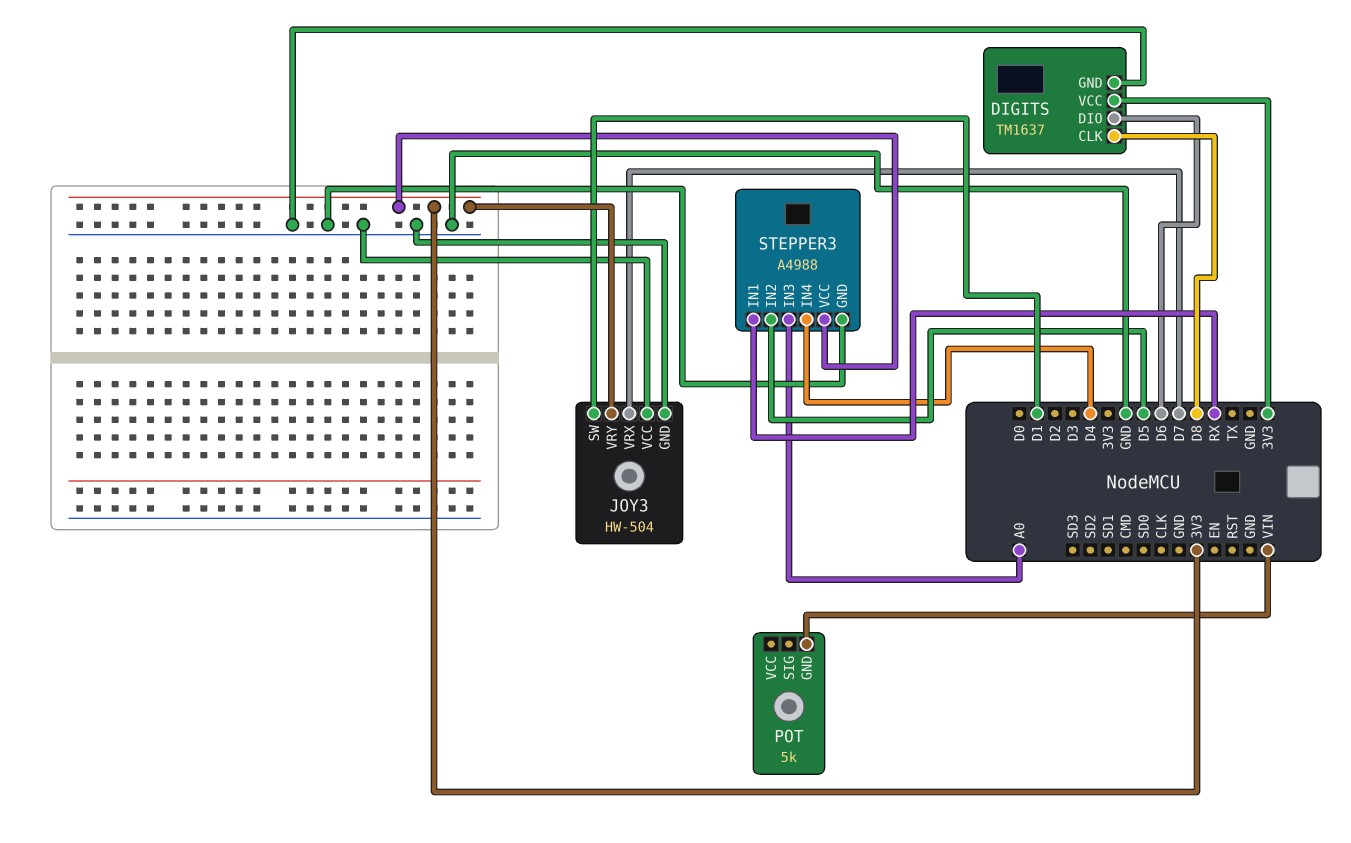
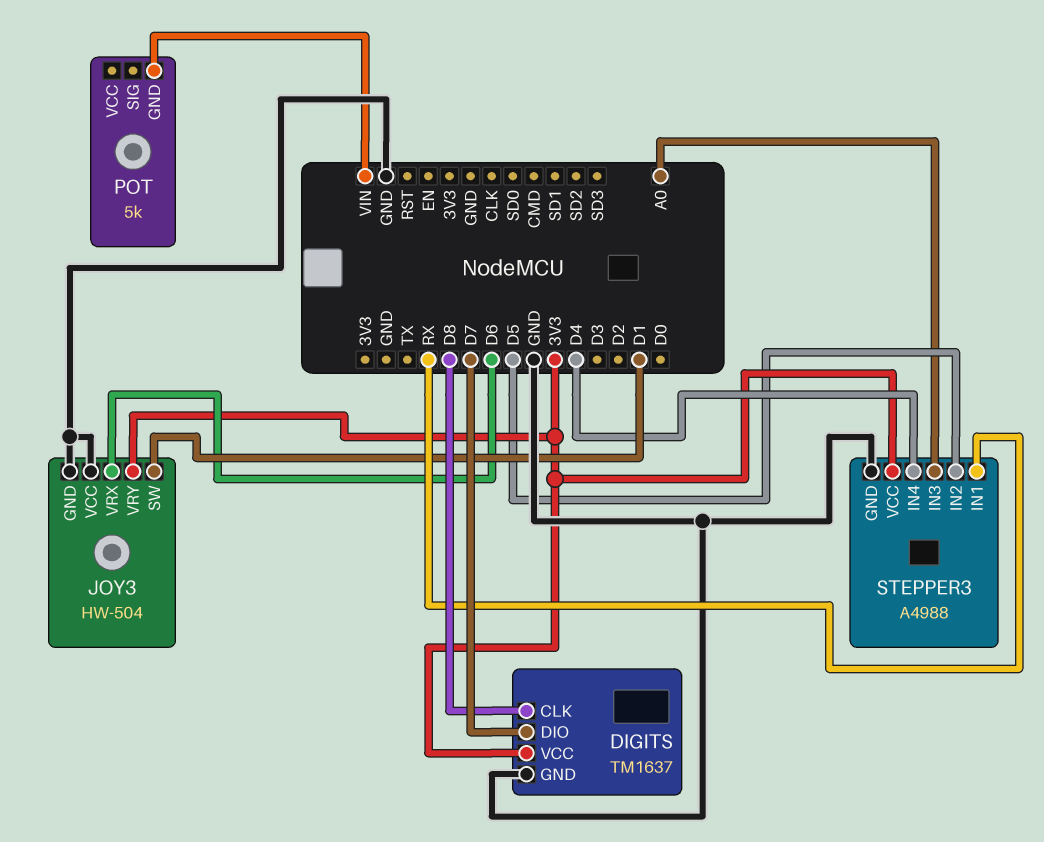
DIGITS pin DIO: D6 -> D7
JOY3 pin VRX: D7 -> D6

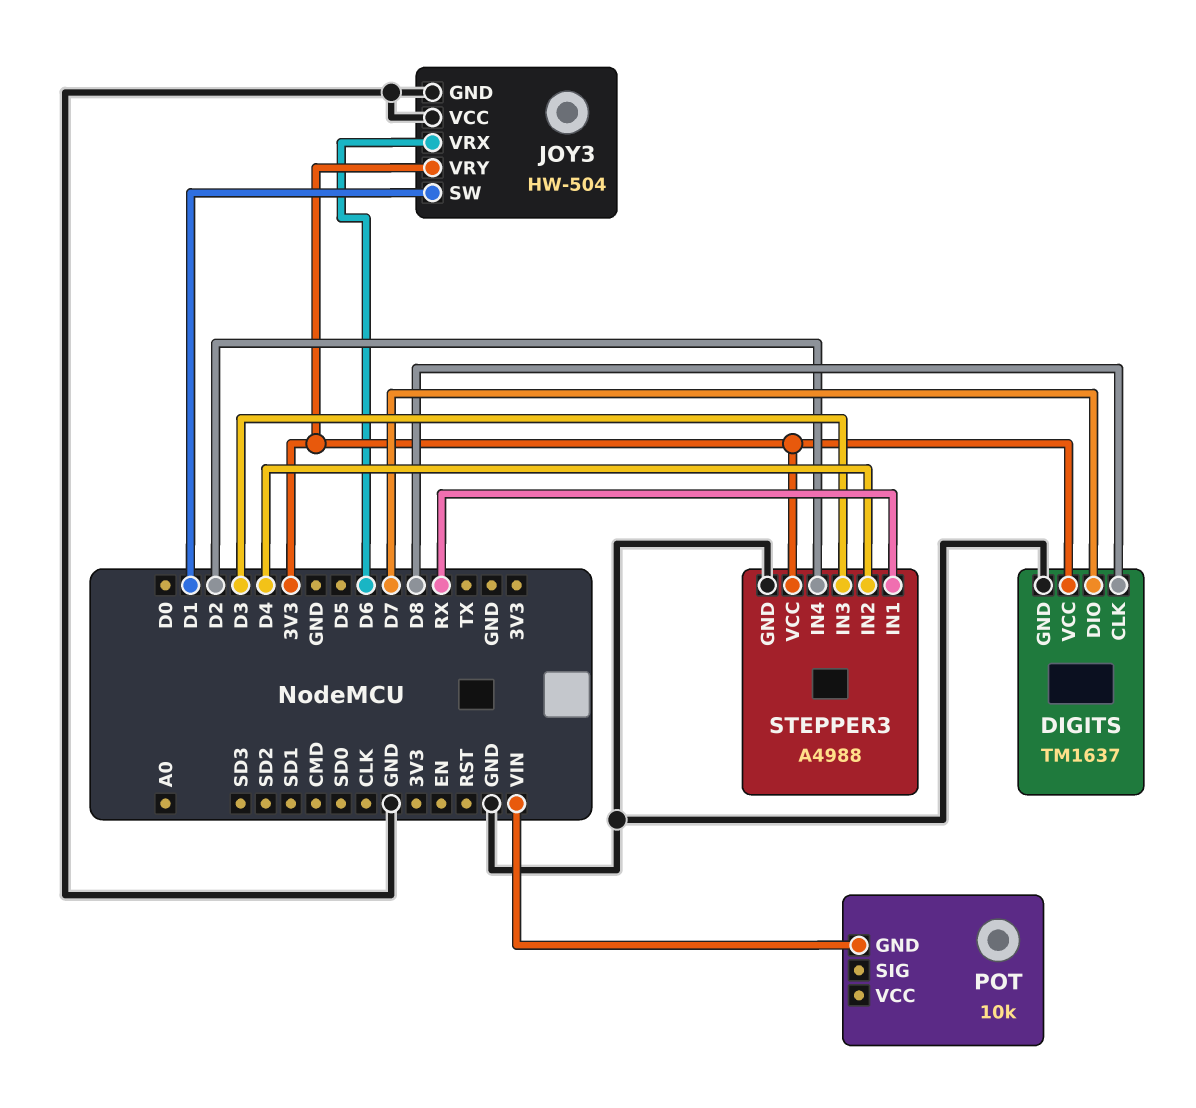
POT: 5k -> 10k
STEPPER3 pin IN2: D5 -> D4
STEPPER3 pin IN3: A0 -> D3
STEPPER3 pin IN4: D4 -> D2

